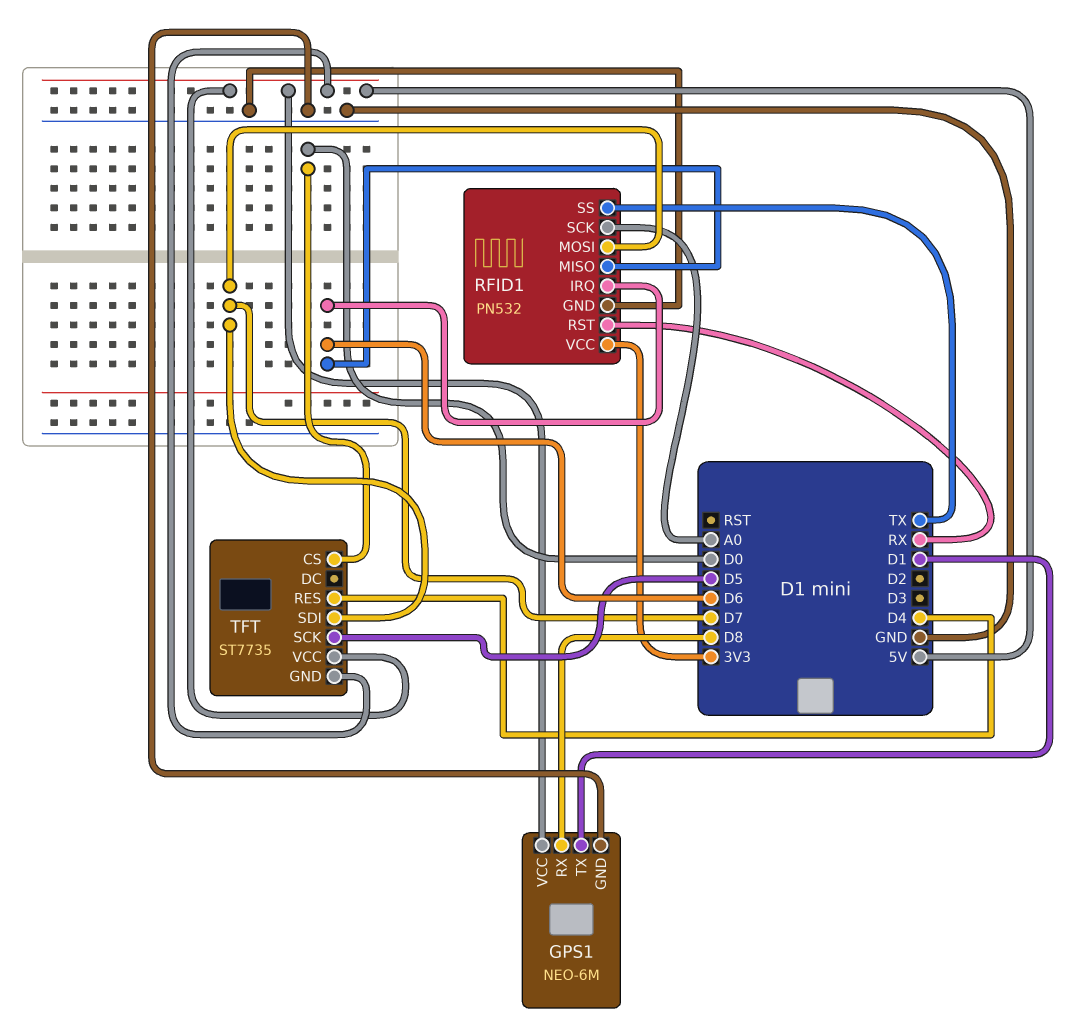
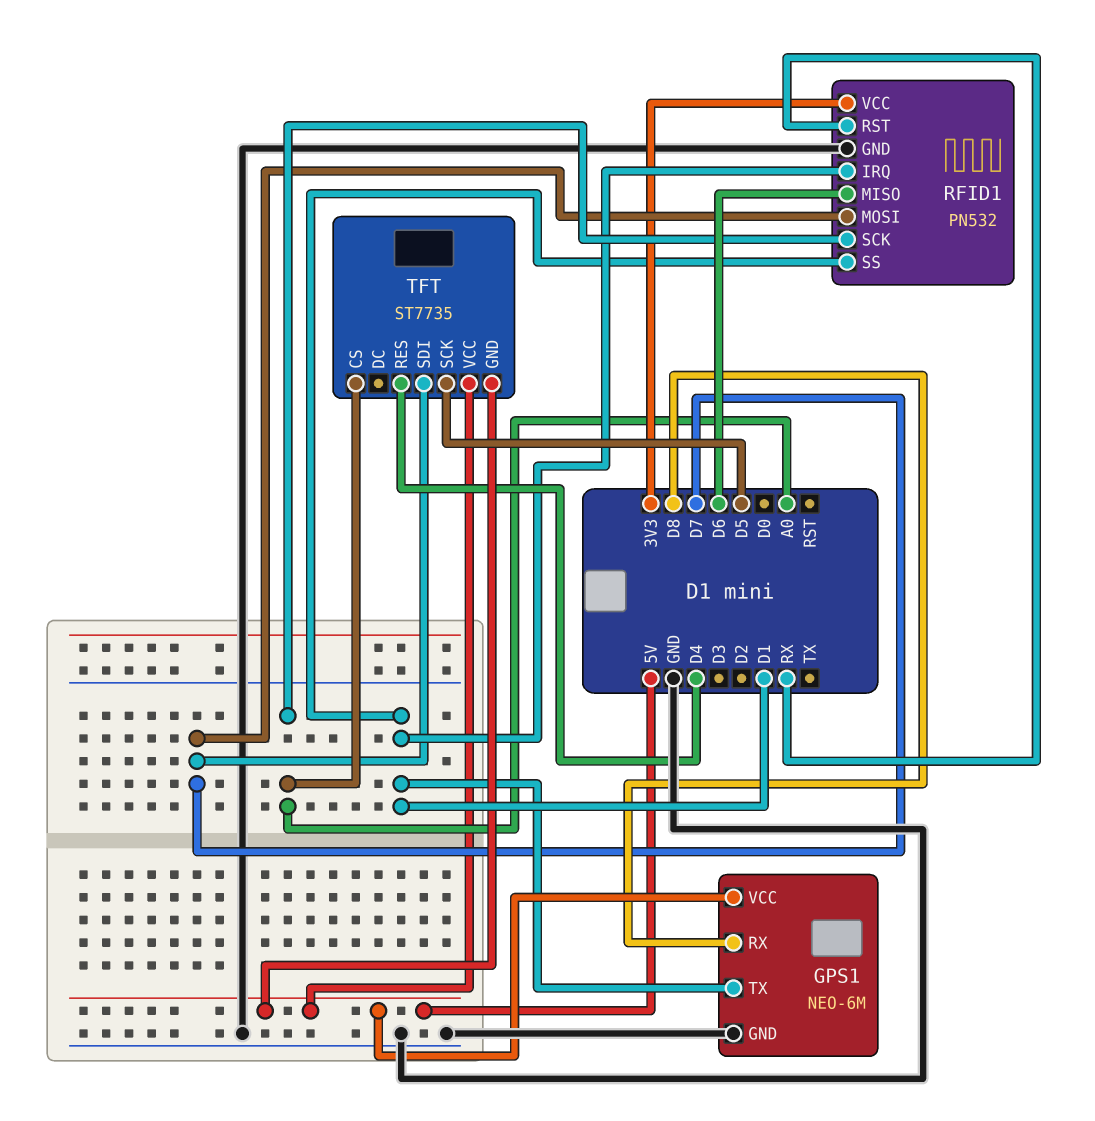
RFID1 pin IRQ: D6 -> D1
RFID1 pin SS: TX -> D1
TFT pin CS: D0 -> A0

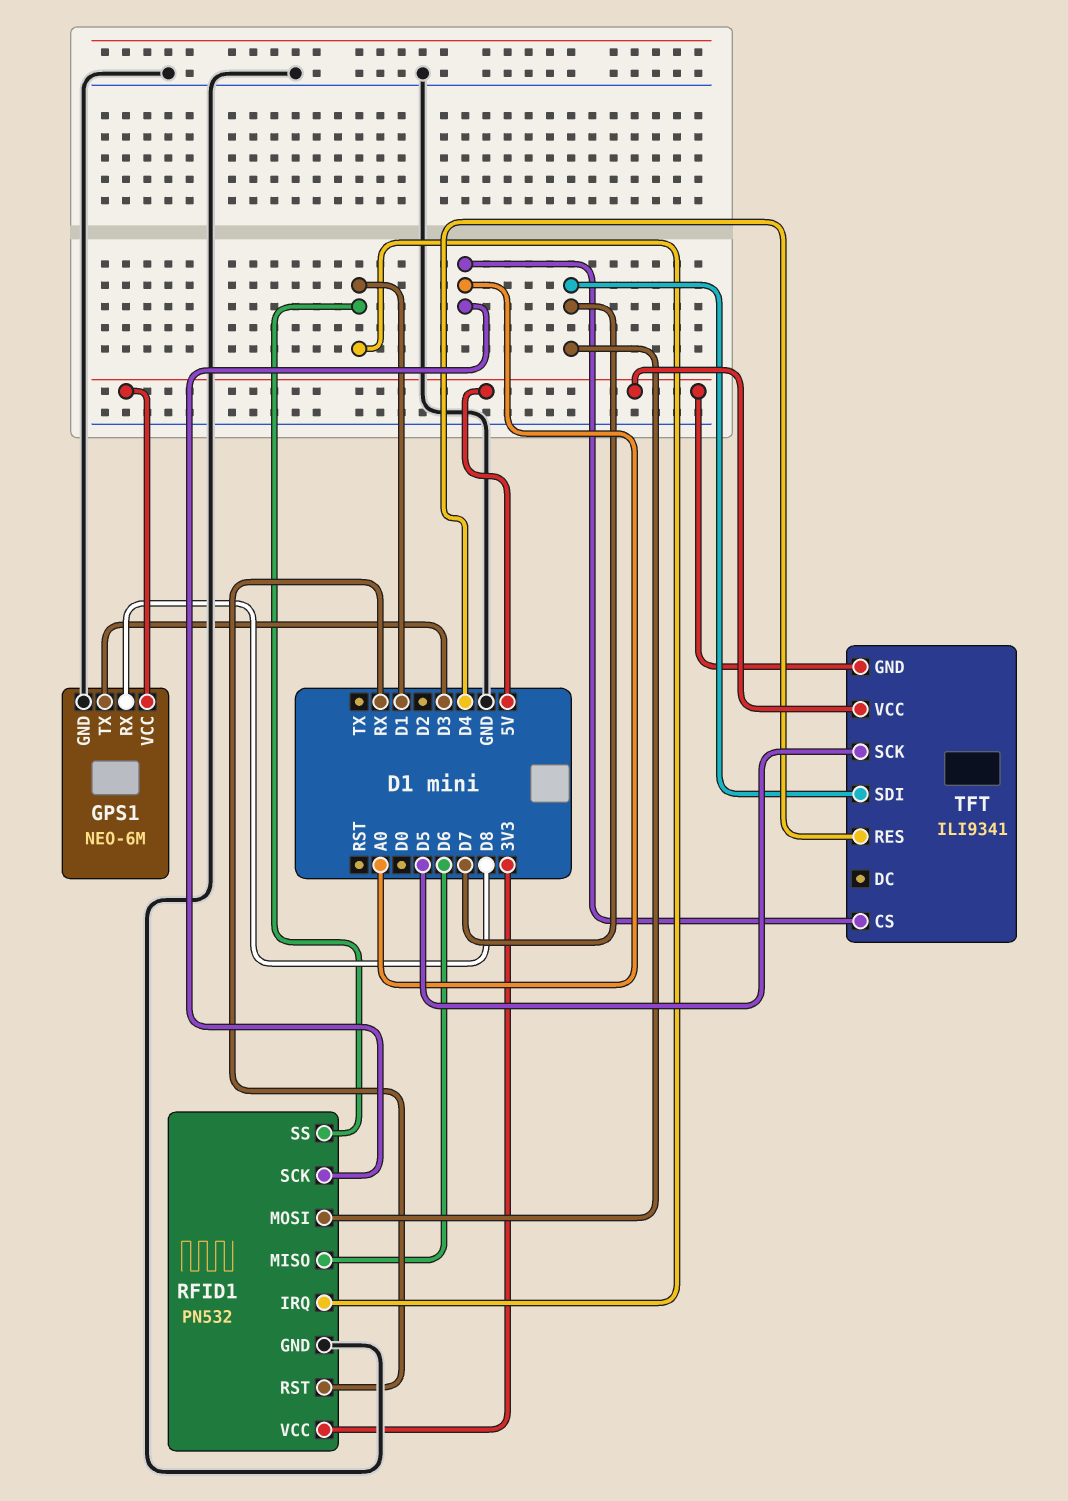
GPS1 pin TX: D1 -> D3
TFT: ST7735 -> ILI9341

